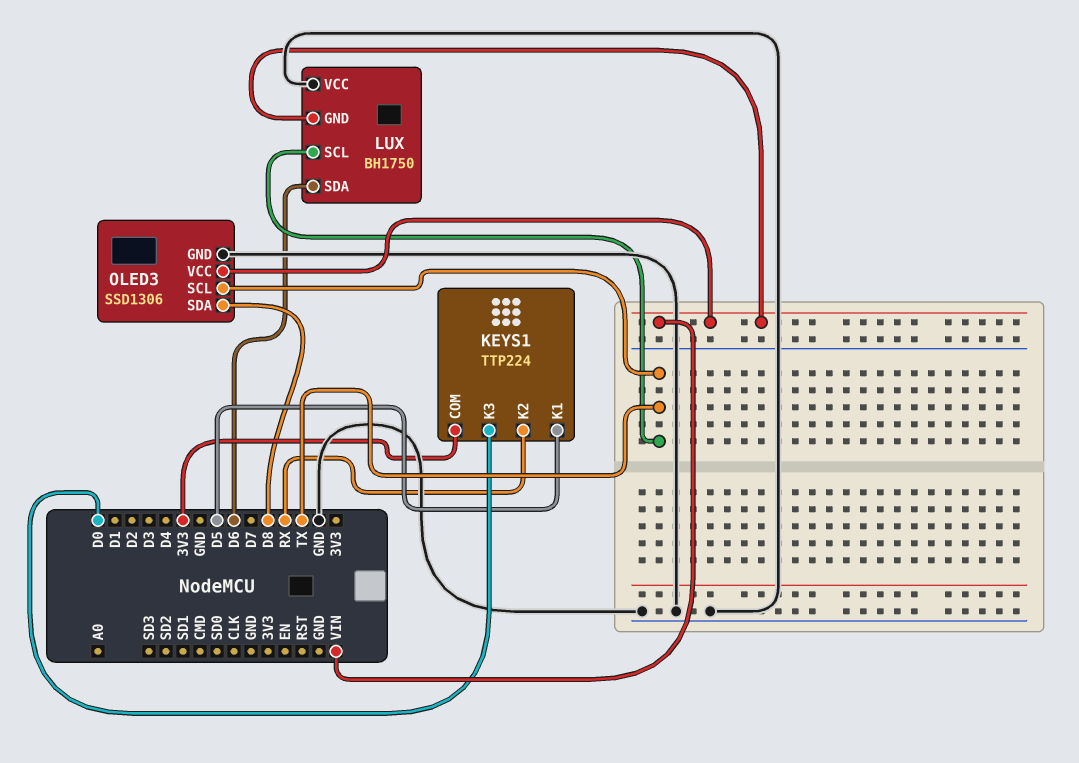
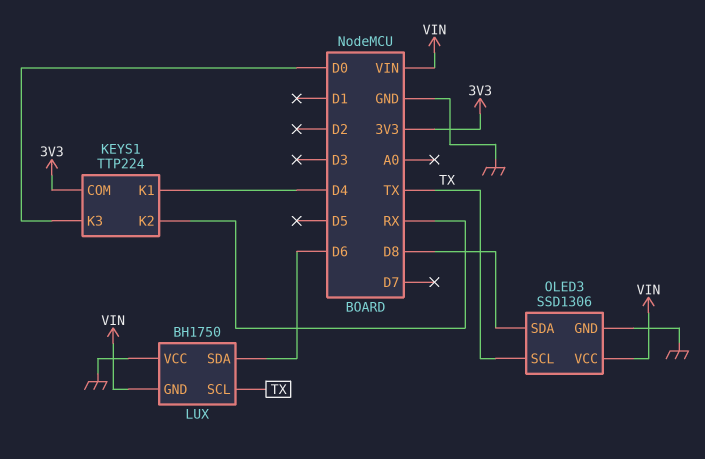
KEYS1 pin K1: D5 -> D4

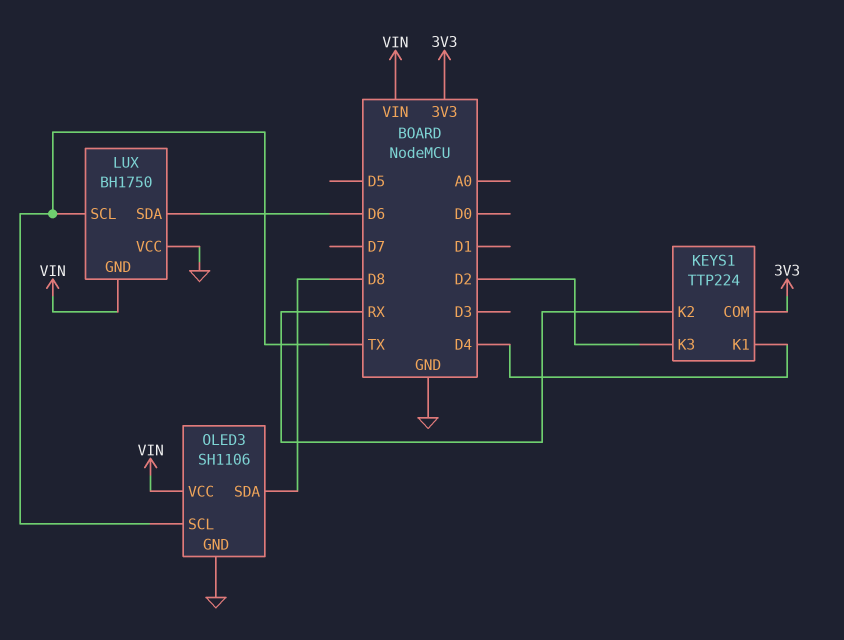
KEYS1 pin K3: D0 -> D2
OLED3: SSD1306 -> SH1106

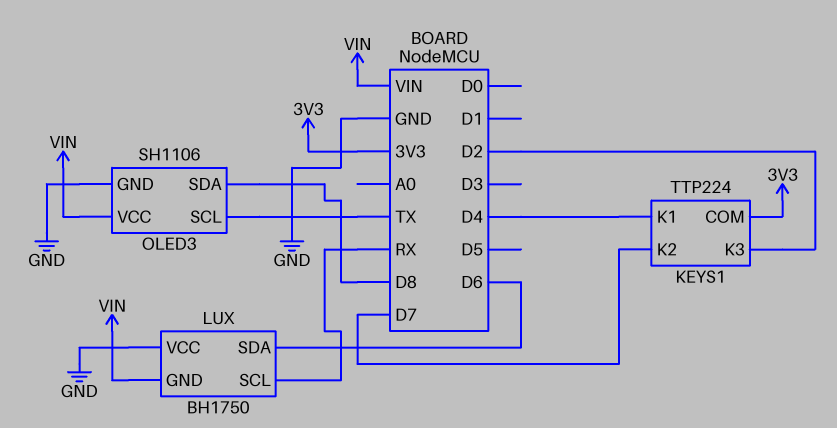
KEYS1 pin K2: RX -> D7
LUX pin SCL: TX -> RX

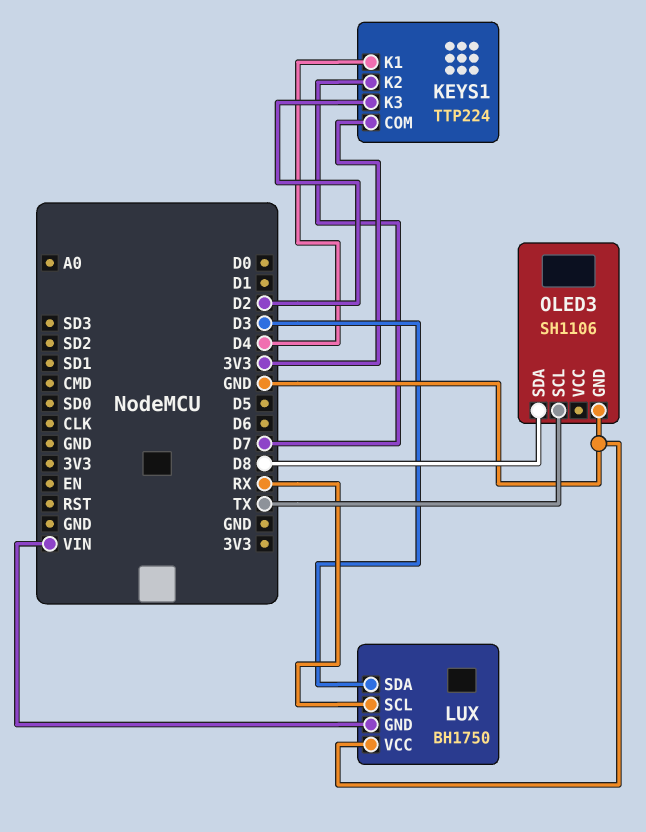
LUX pin SDA: D6 -> D3
OLED3 pin VCC: VIN -> none

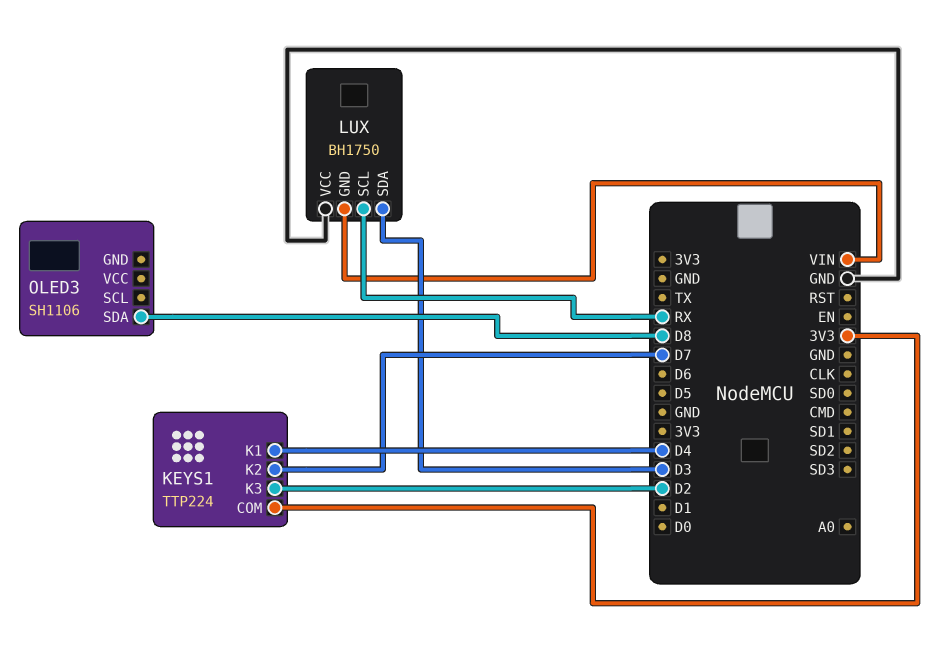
OLED3 pin GND: GND -> none
OLED3 pin SCL: TX -> none

